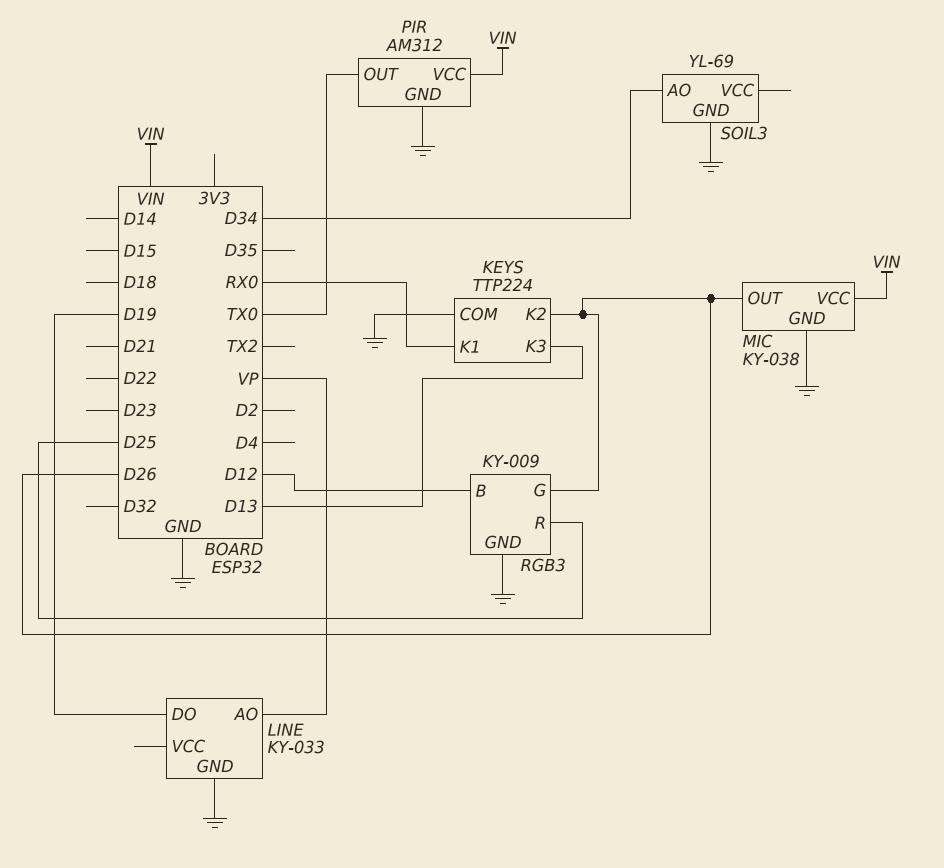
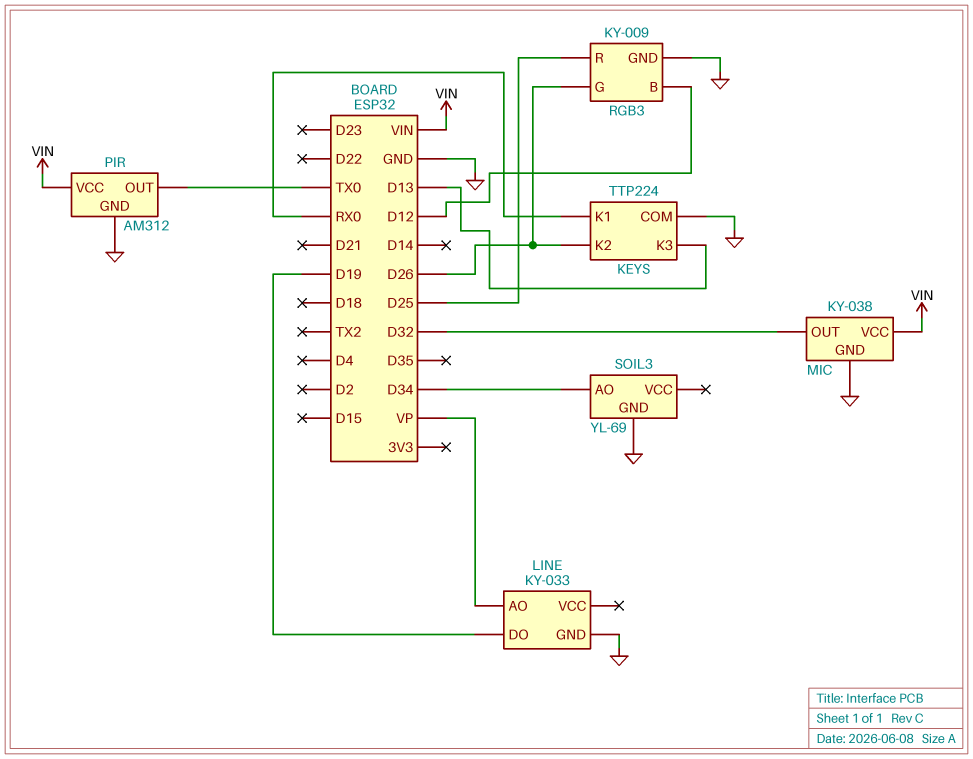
MIC pin OUT: D26 -> D32

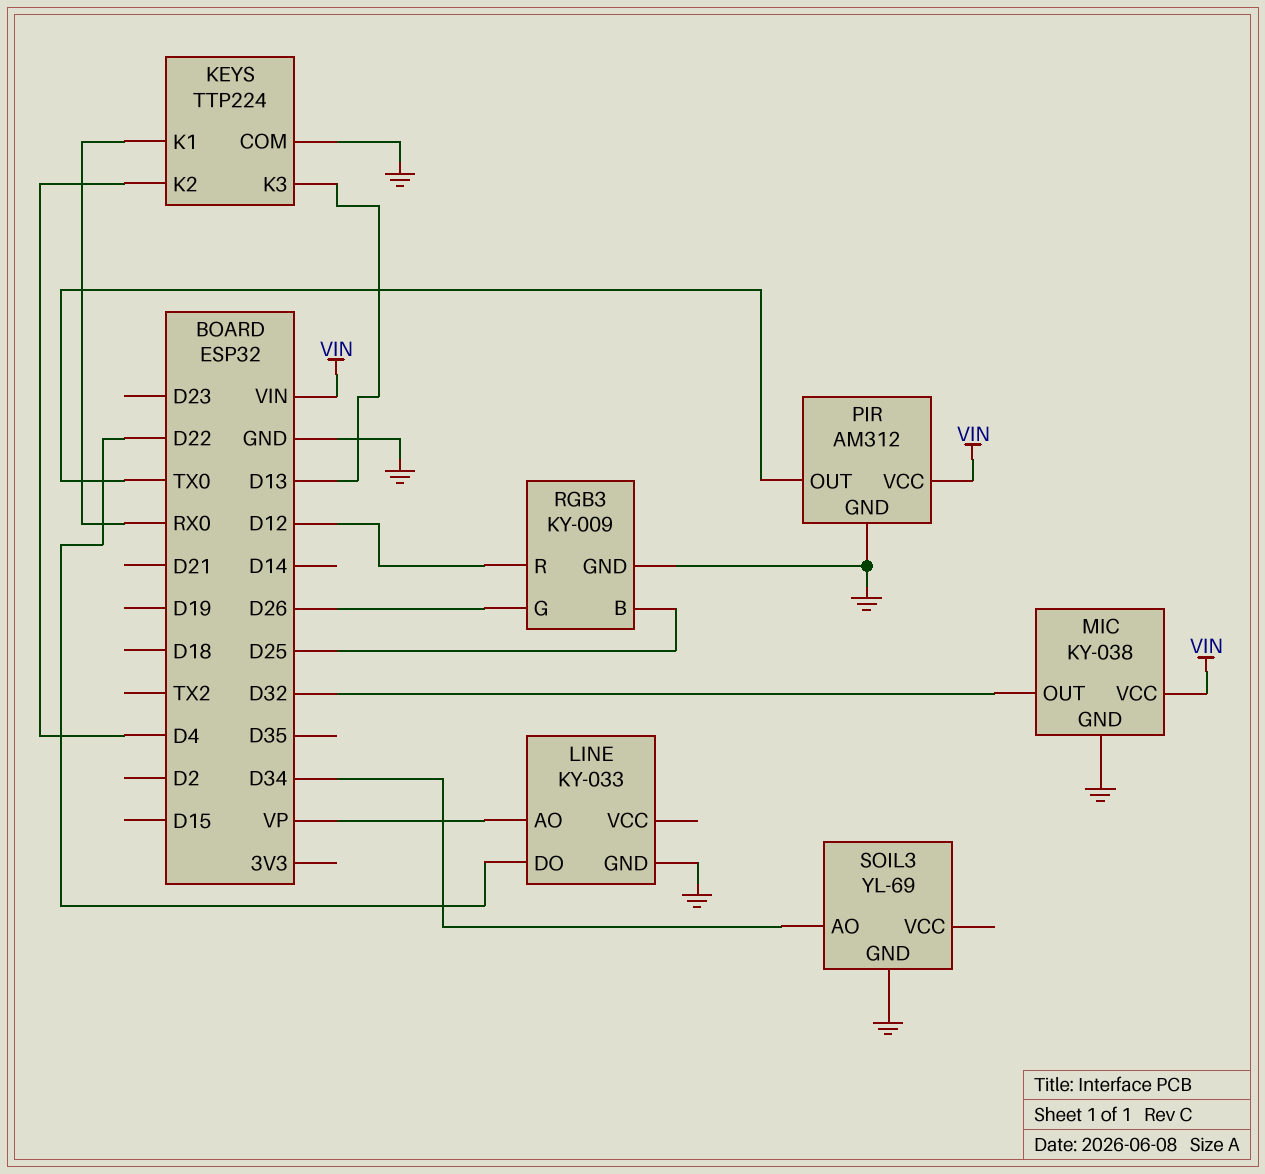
KEYS pin K2: D26 -> D4
LINE pin DO: D19 -> D22
RGB3 pin B: D12 -> D25
RGB3 pin R: D25 -> D12

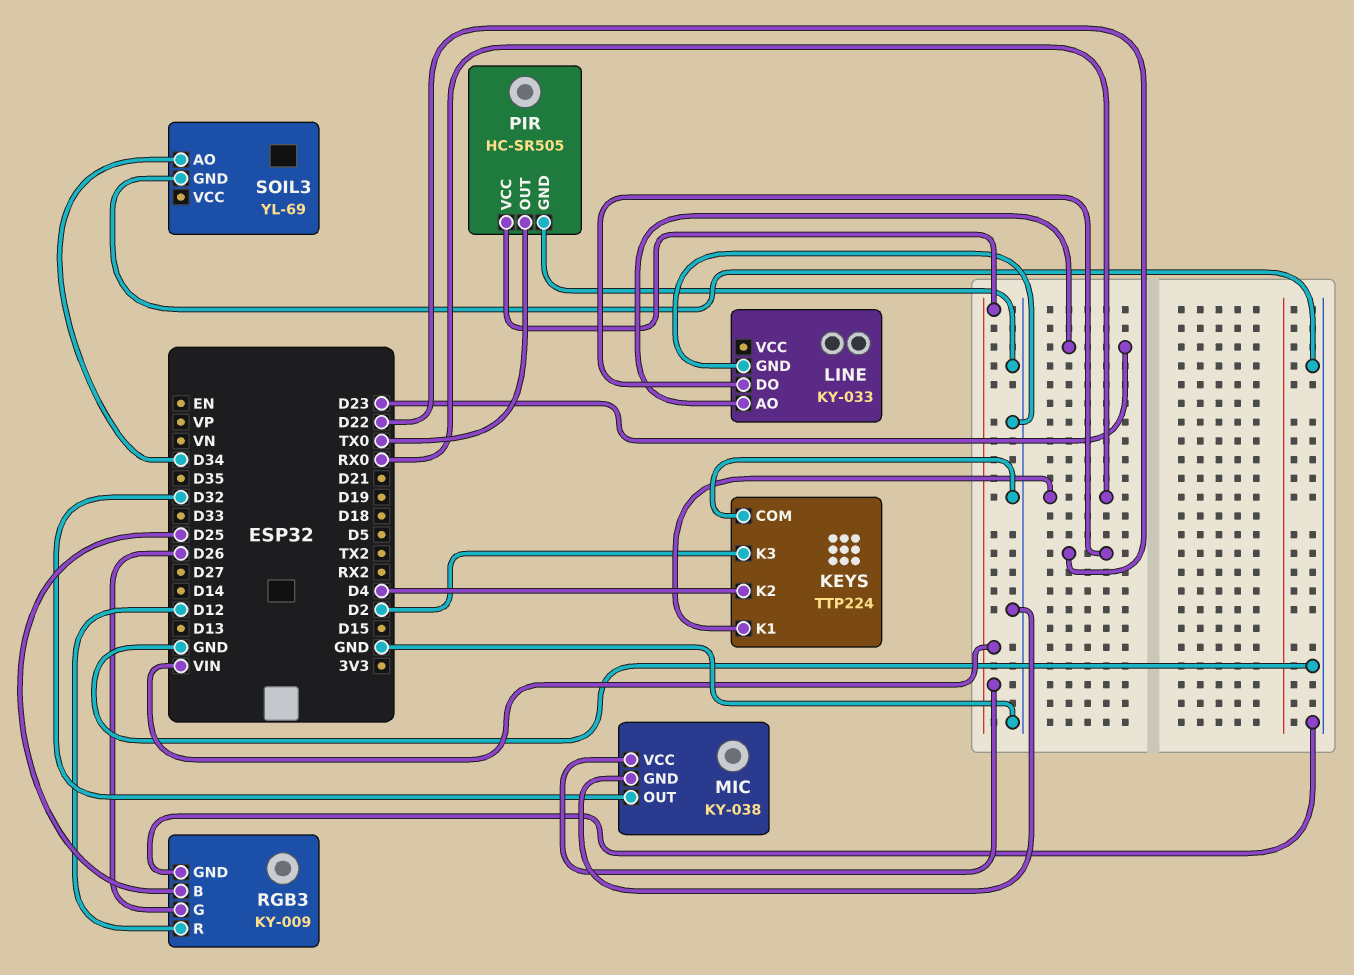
KEYS pin K3: D13 -> D2
LINE pin AO: VP -> D23
PIR: AM312 -> HC-SR505

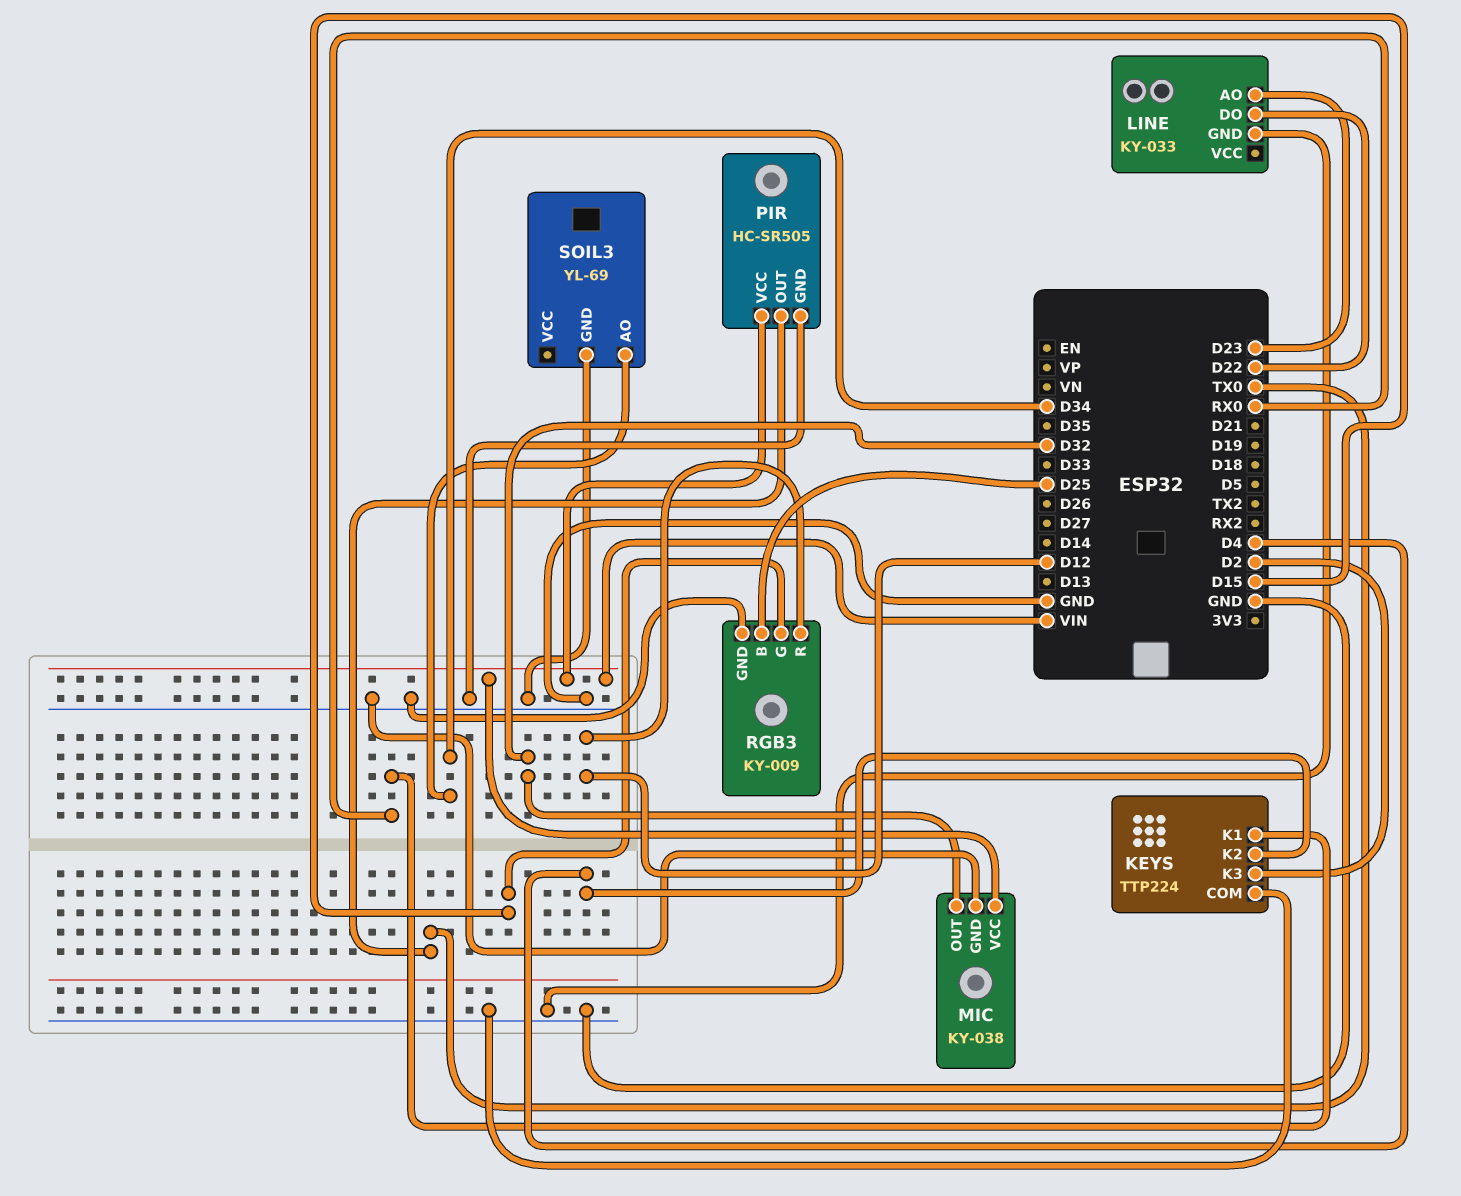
RGB3 pin G: D26 -> D15

